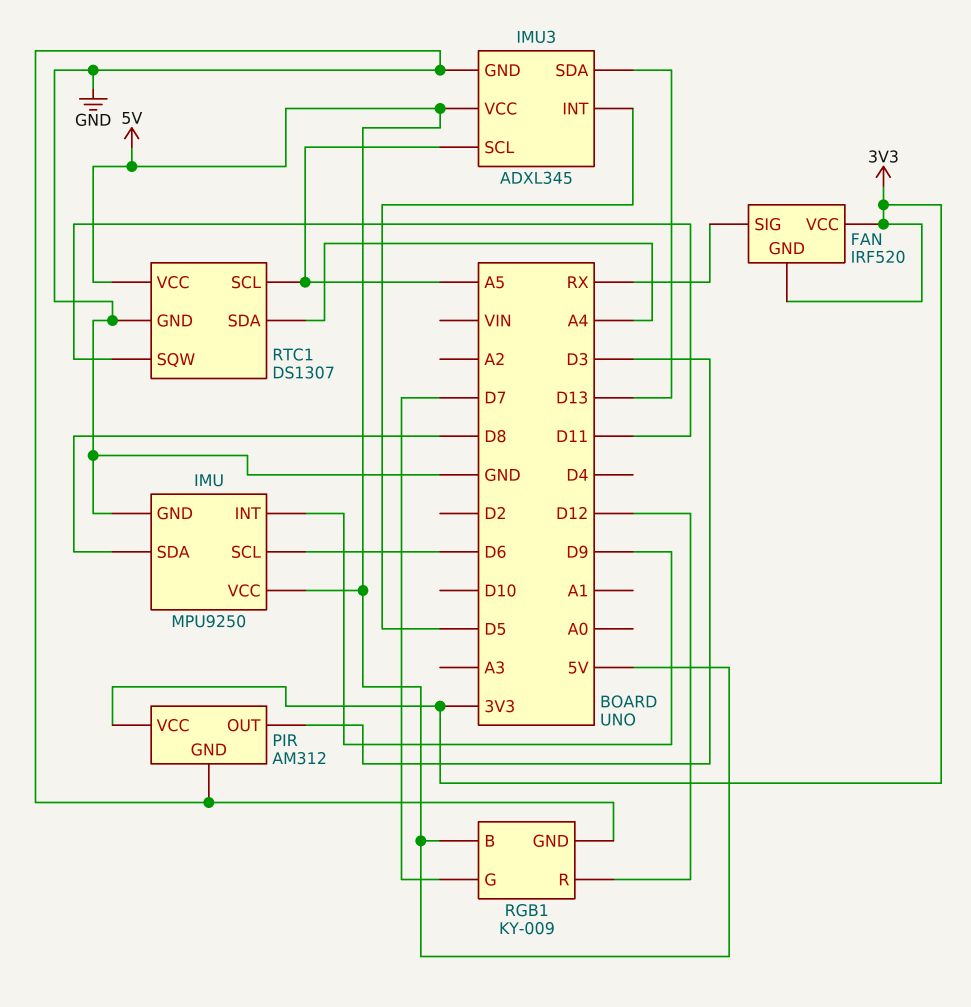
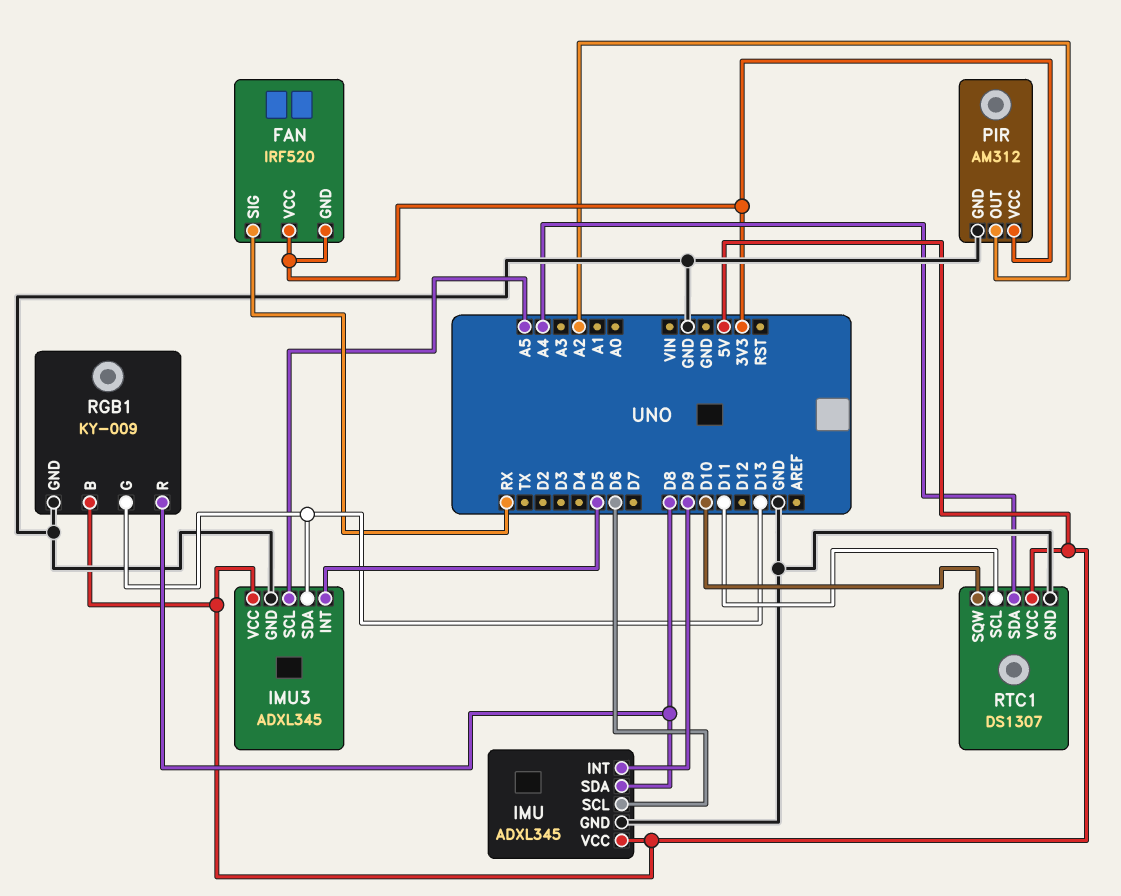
IMU: MPU9250 -> ADXL345
PIR pin OUT: D3 -> A2
RGB1 pin G: D7 -> D13
RGB1 pin R: D12 -> D8
RTC1 pin SCL: A5 -> D11
RTC1 pin SQW: D11 -> D10

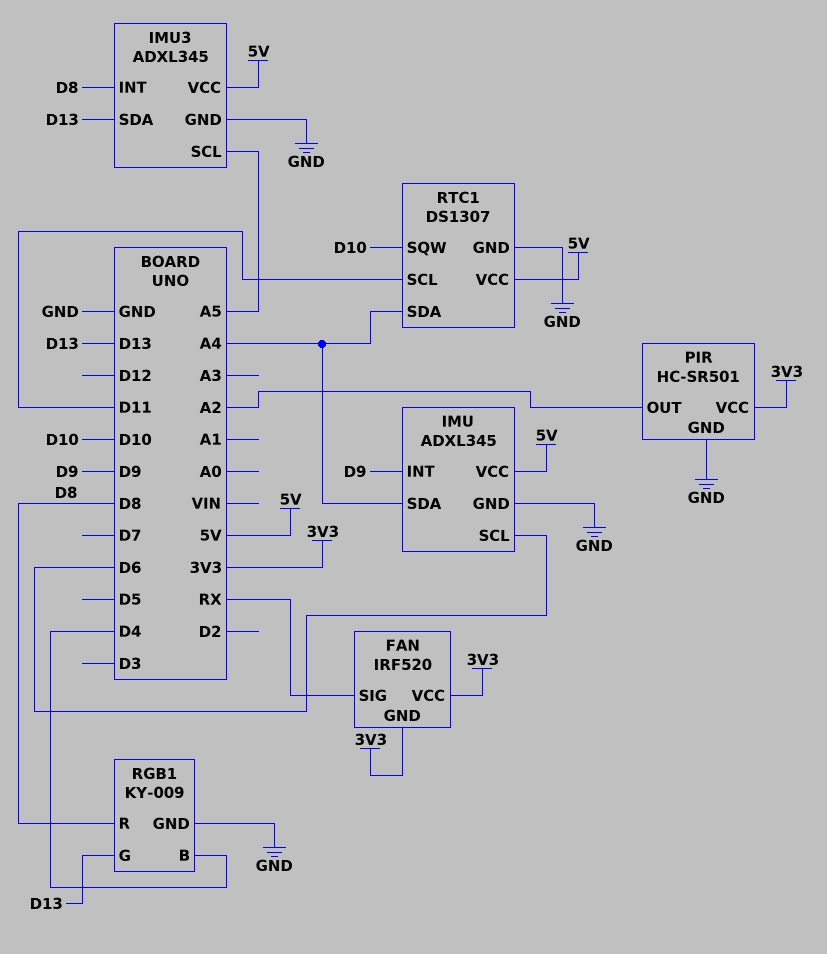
IMU pin SDA: D8 -> A4
IMU3 pin INT: D5 -> D8
PIR: AM312 -> HC-SR501
RGB1 pin B: 5V -> D4

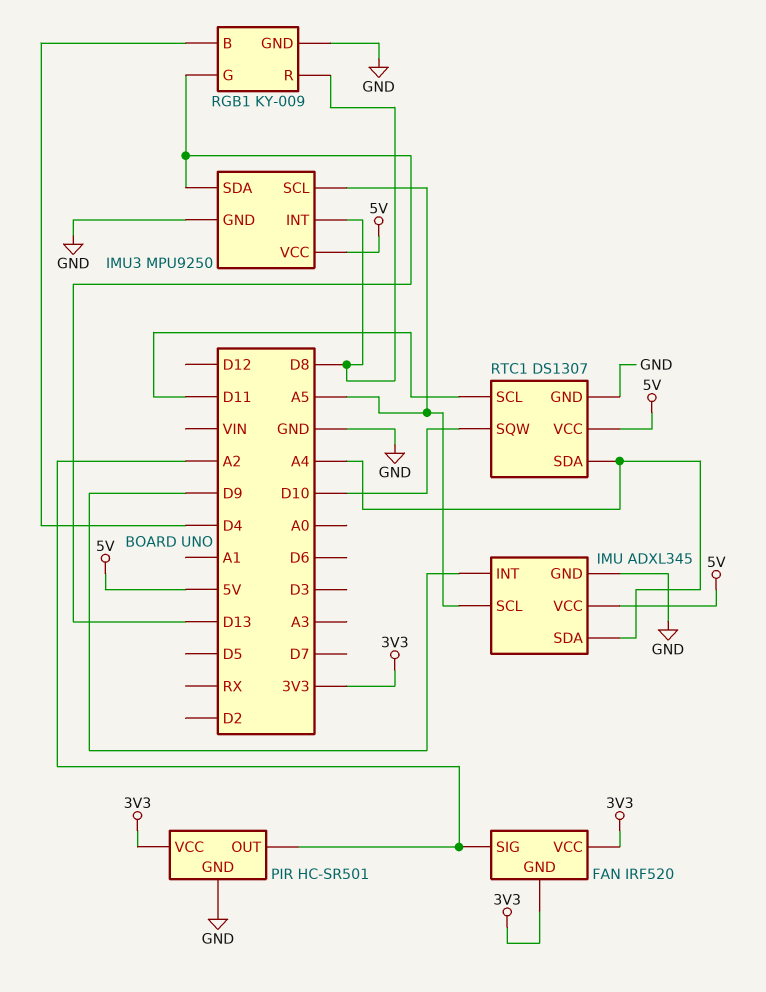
FAN pin SIG: RX -> A2
IMU pin SCL: D6 -> A5
IMU3: ADXL345 -> MPU9250

